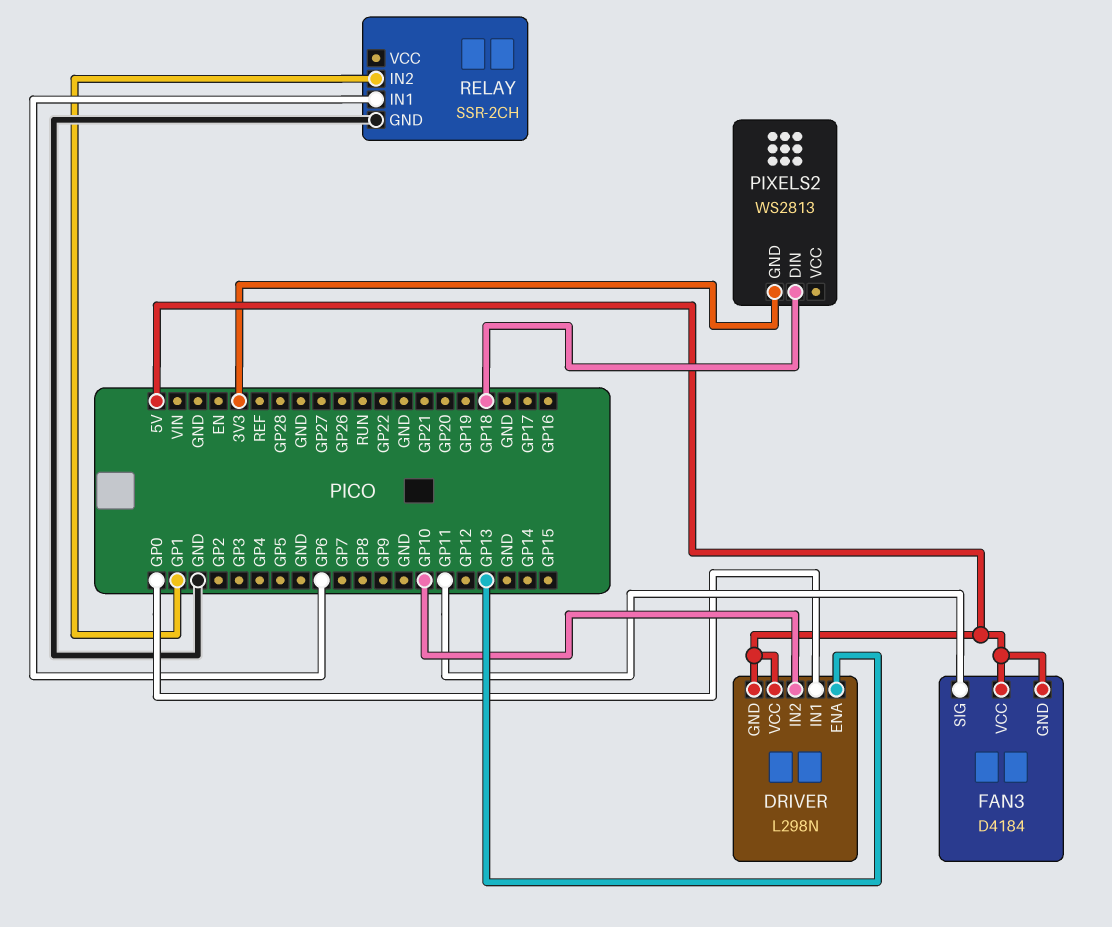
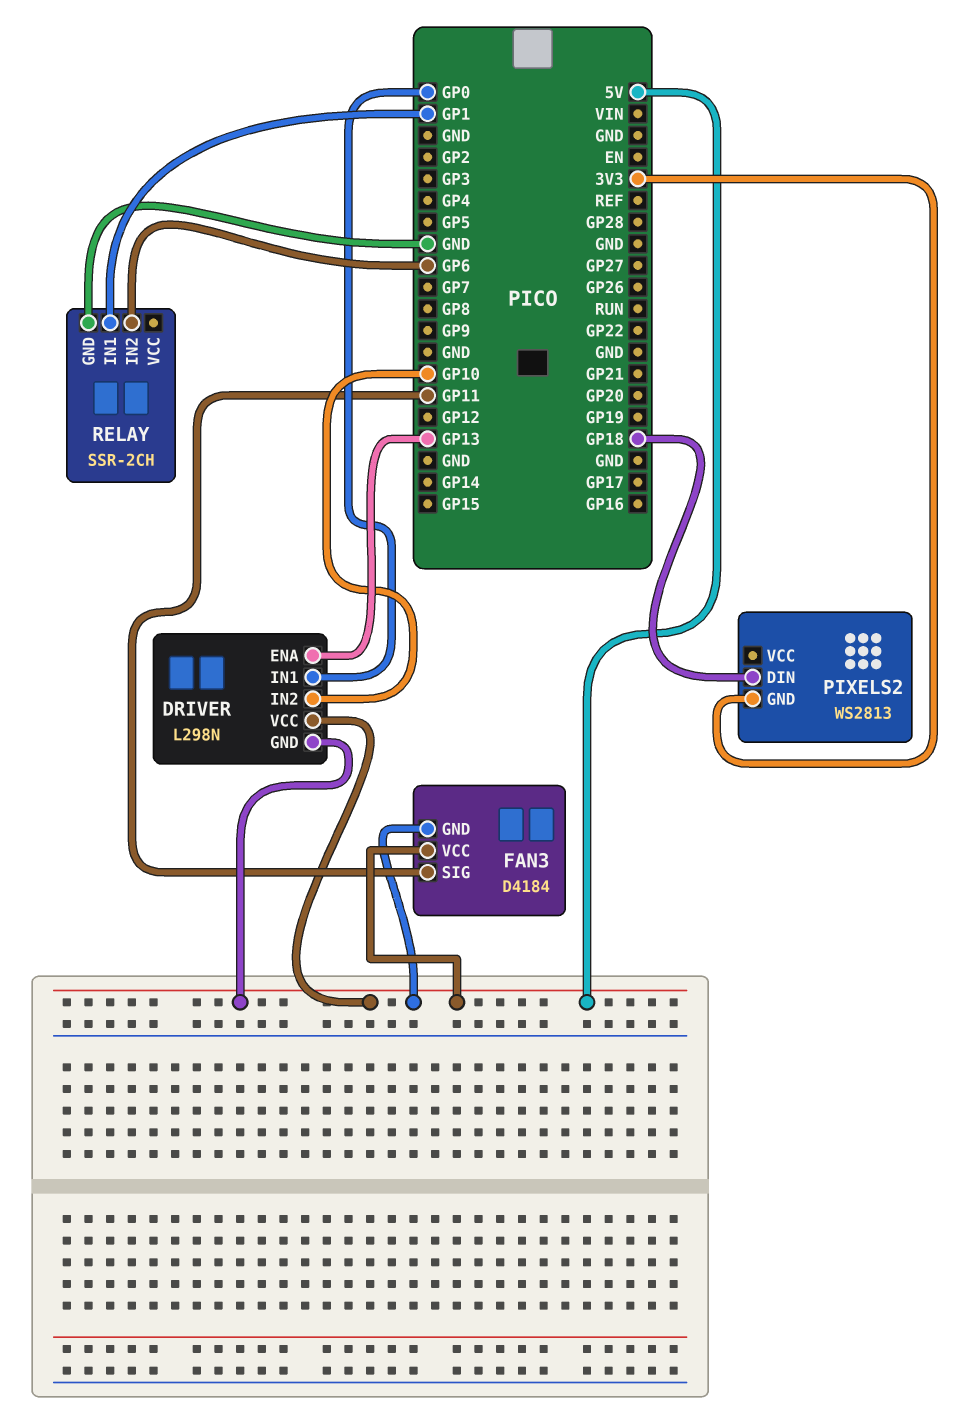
RELAY pin IN1: GP6 -> GP1
RELAY pin IN2: GP1 -> GP6

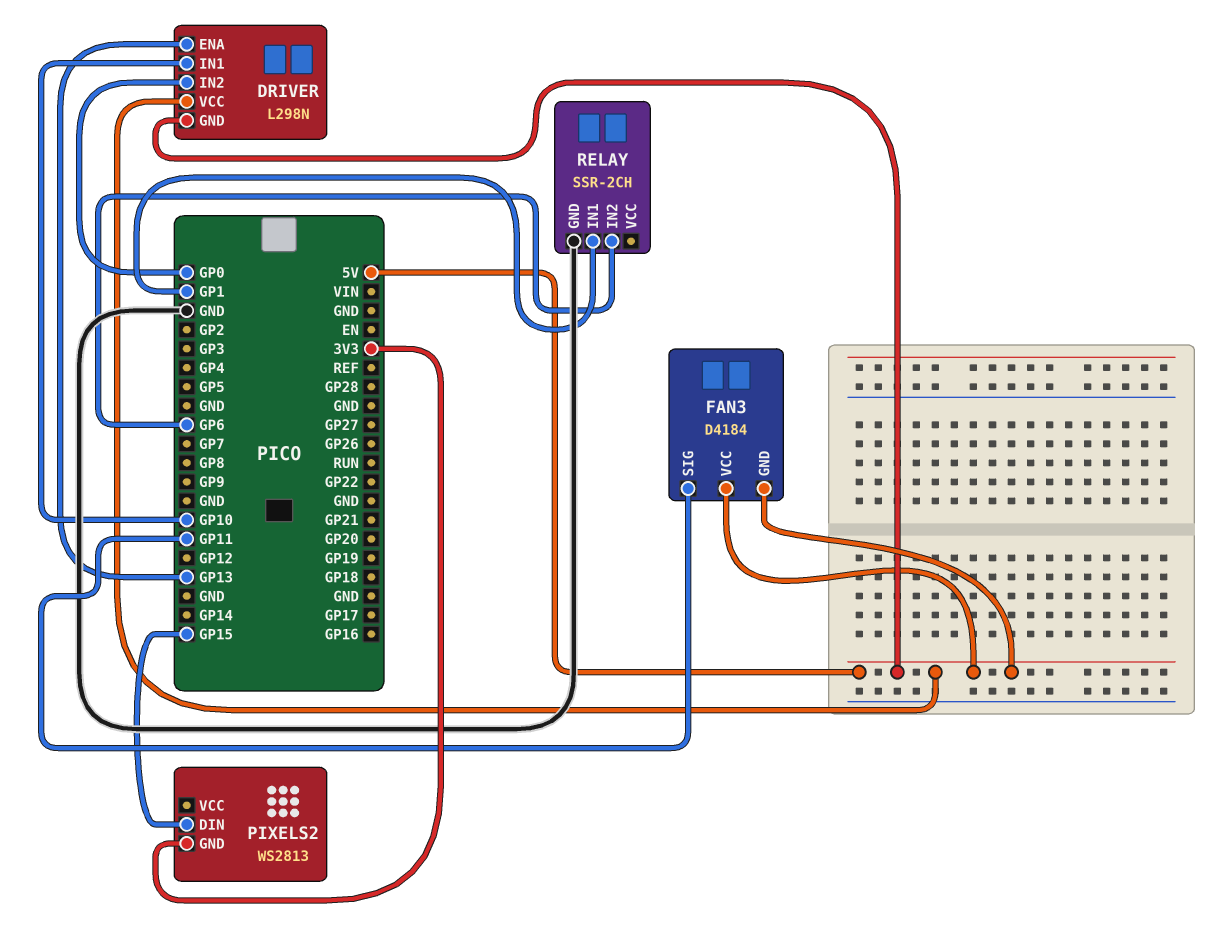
DRIVER pin IN1: GP0 -> GP10
DRIVER pin IN2: GP10 -> GP0
PIXELS2 pin DIN: GP18 -> GP15

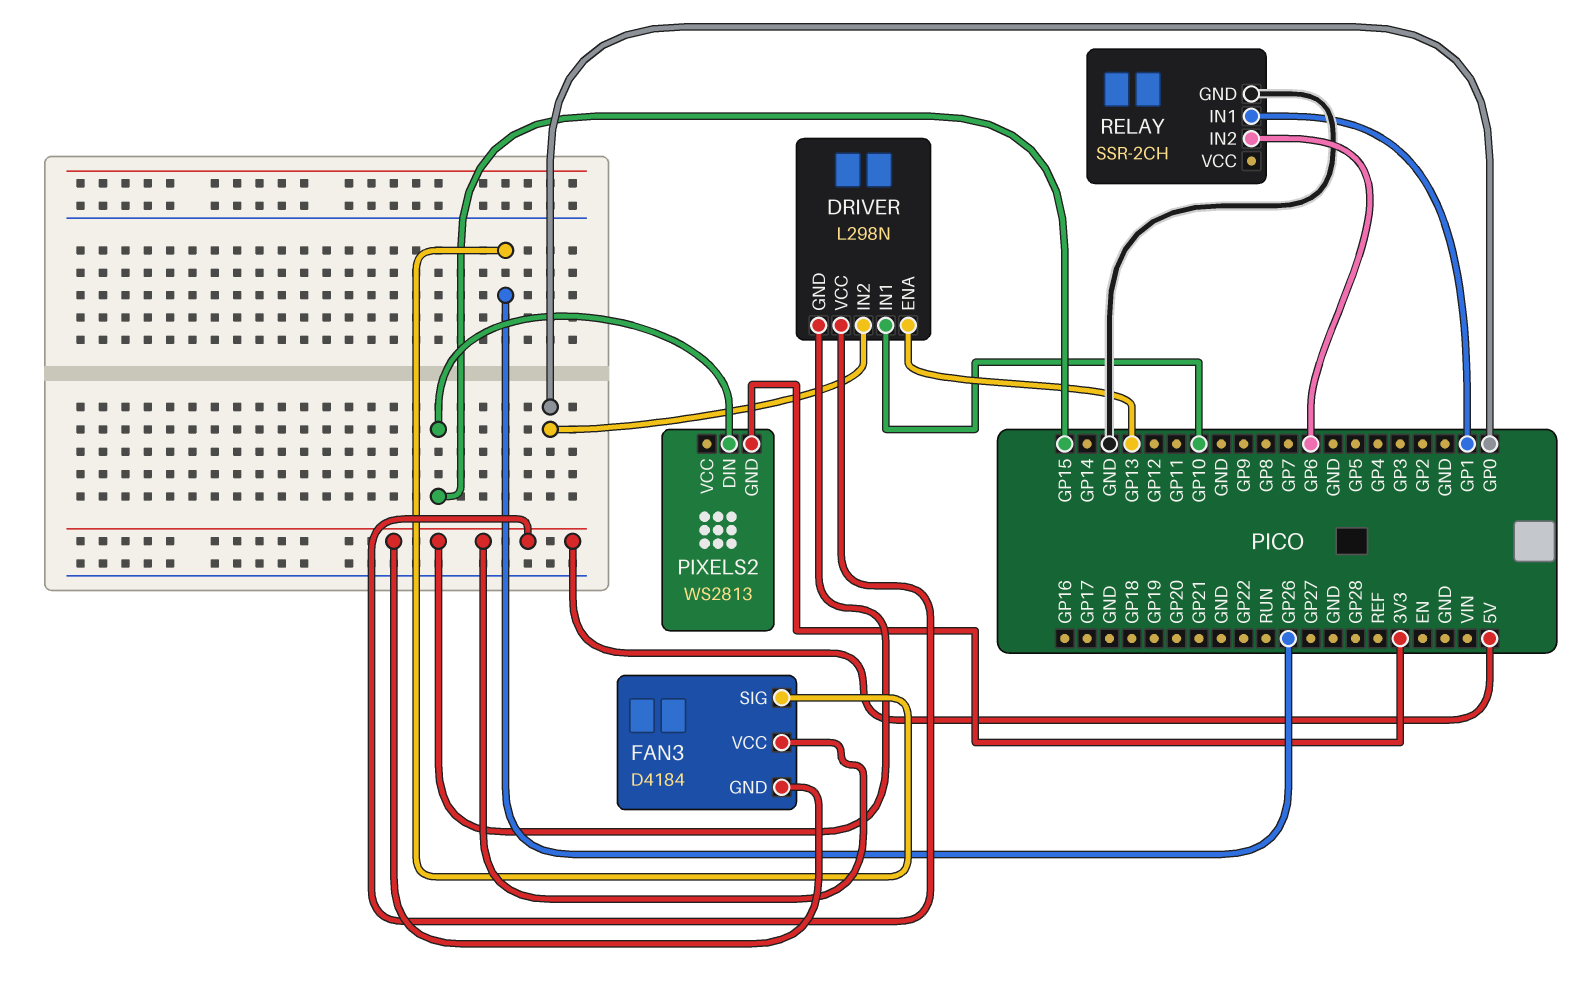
FAN3 pin SIG: GP11 -> GP26

